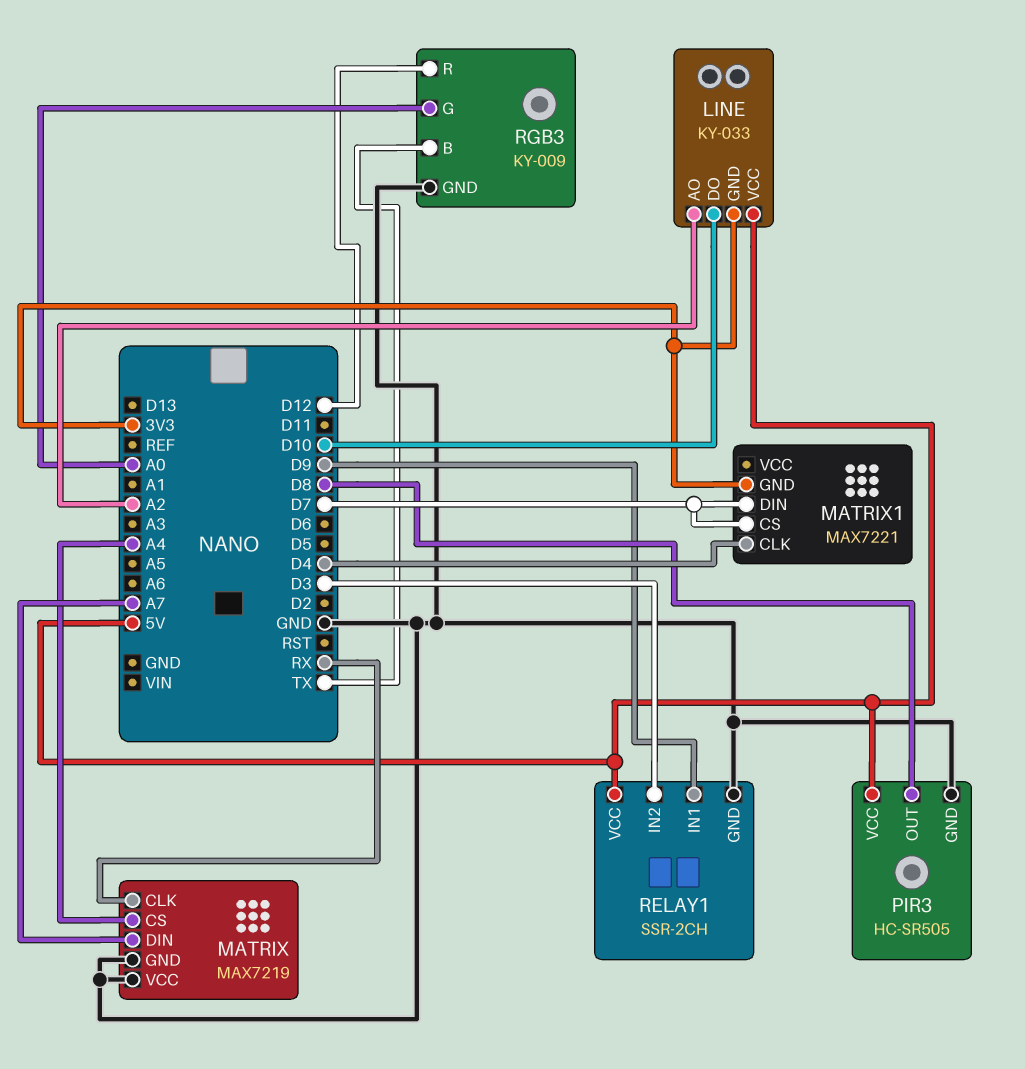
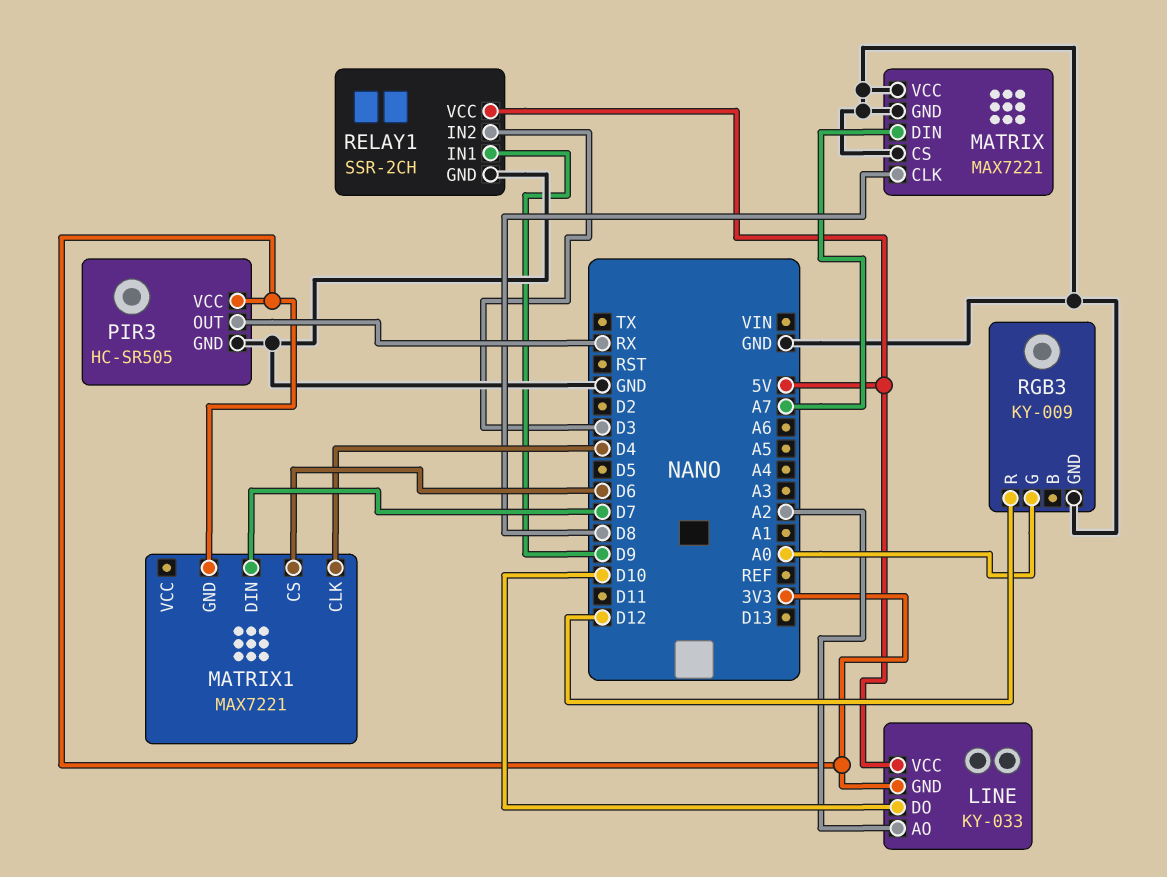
MATRIX: MAX7219 -> MAX7221
MATRIX pin CLK: RX -> D8
MATRIX pin CS: A4 -> GND
MATRIX1 pin CS: D7 -> D6
PIR3 pin OUT: D8 -> RX
PIR3 pin VCC: 5V -> 3V3
RGB3 pin B: TX -> none

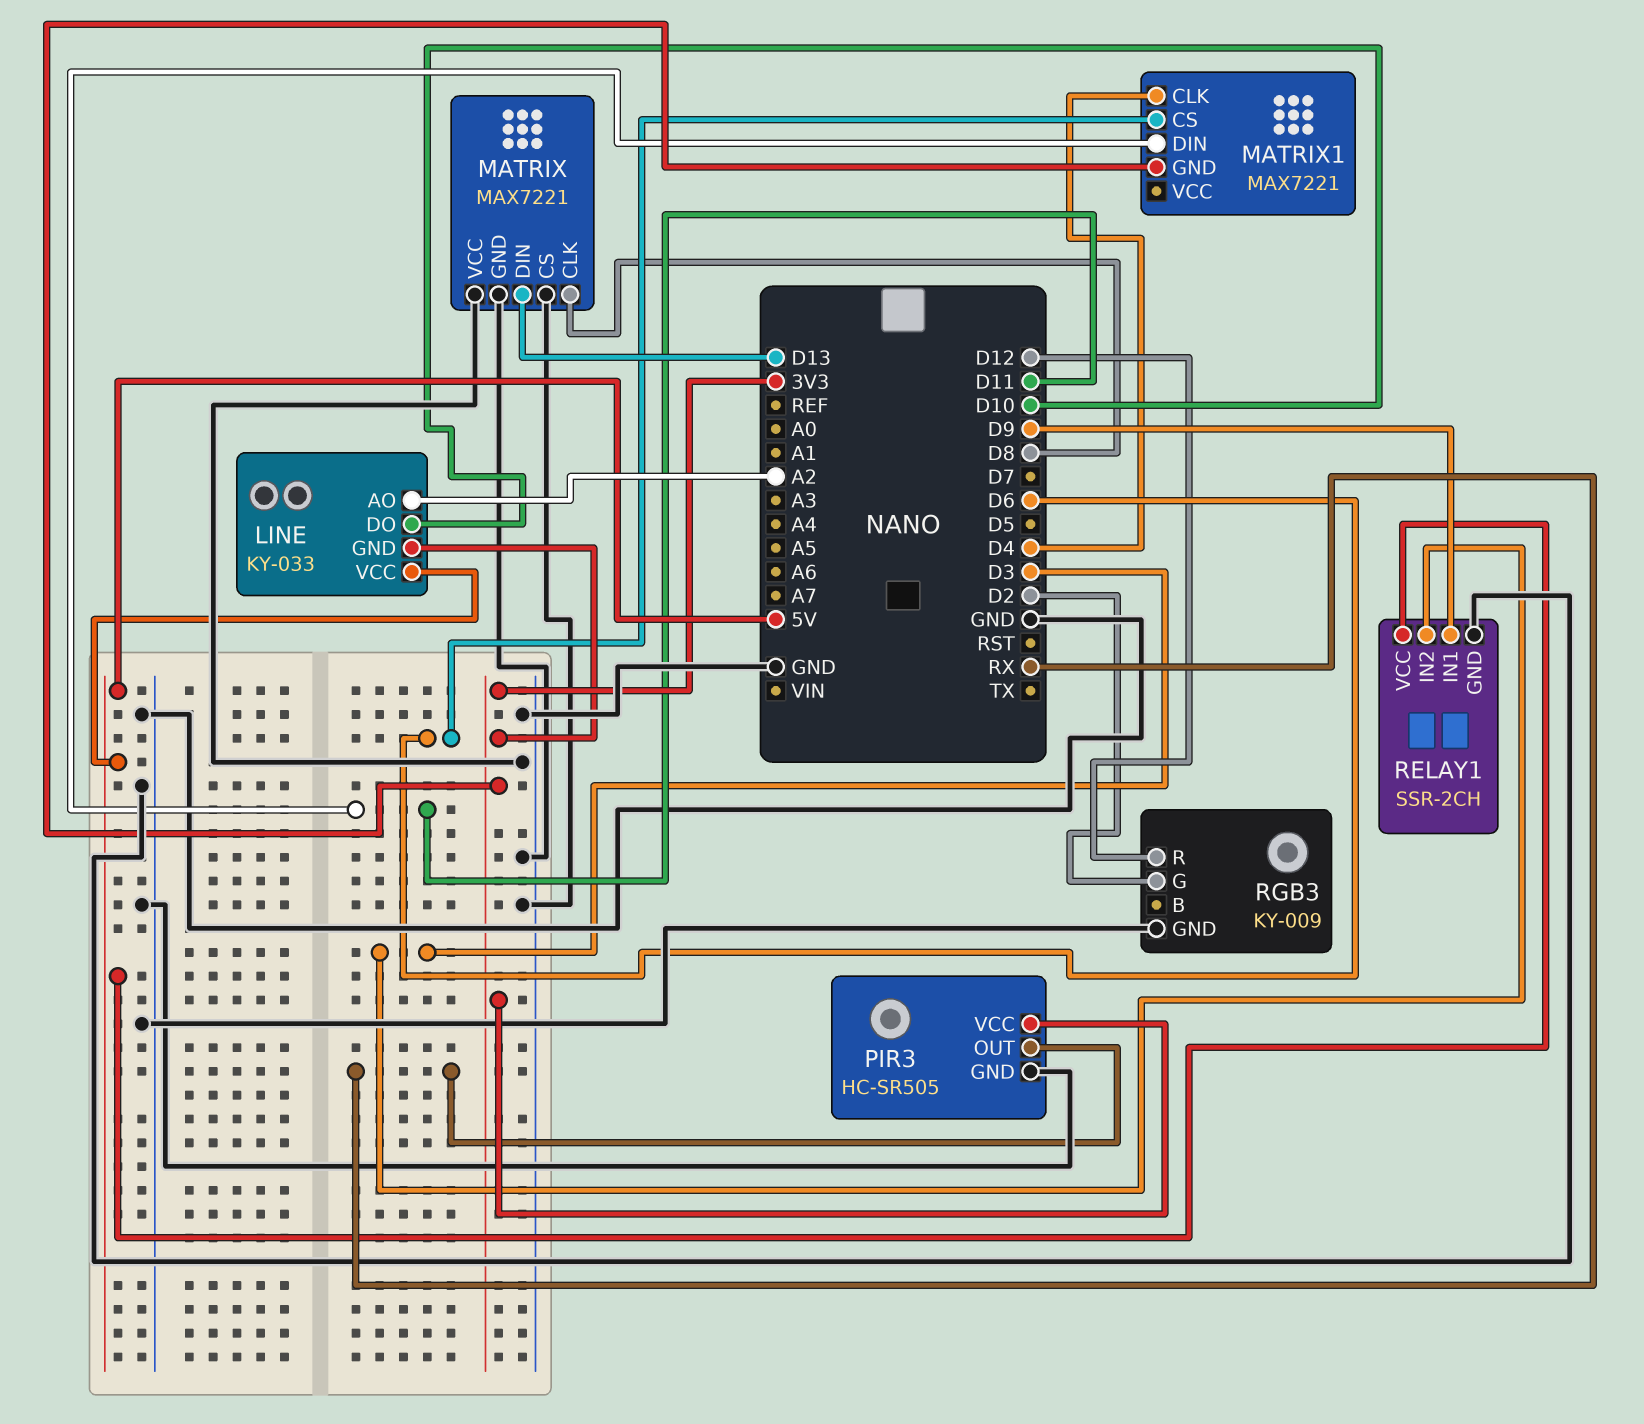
MATRIX pin DIN: A7 -> D13
MATRIX1 pin DIN: D7 -> D11
RGB3 pin G: A0 -> D2

